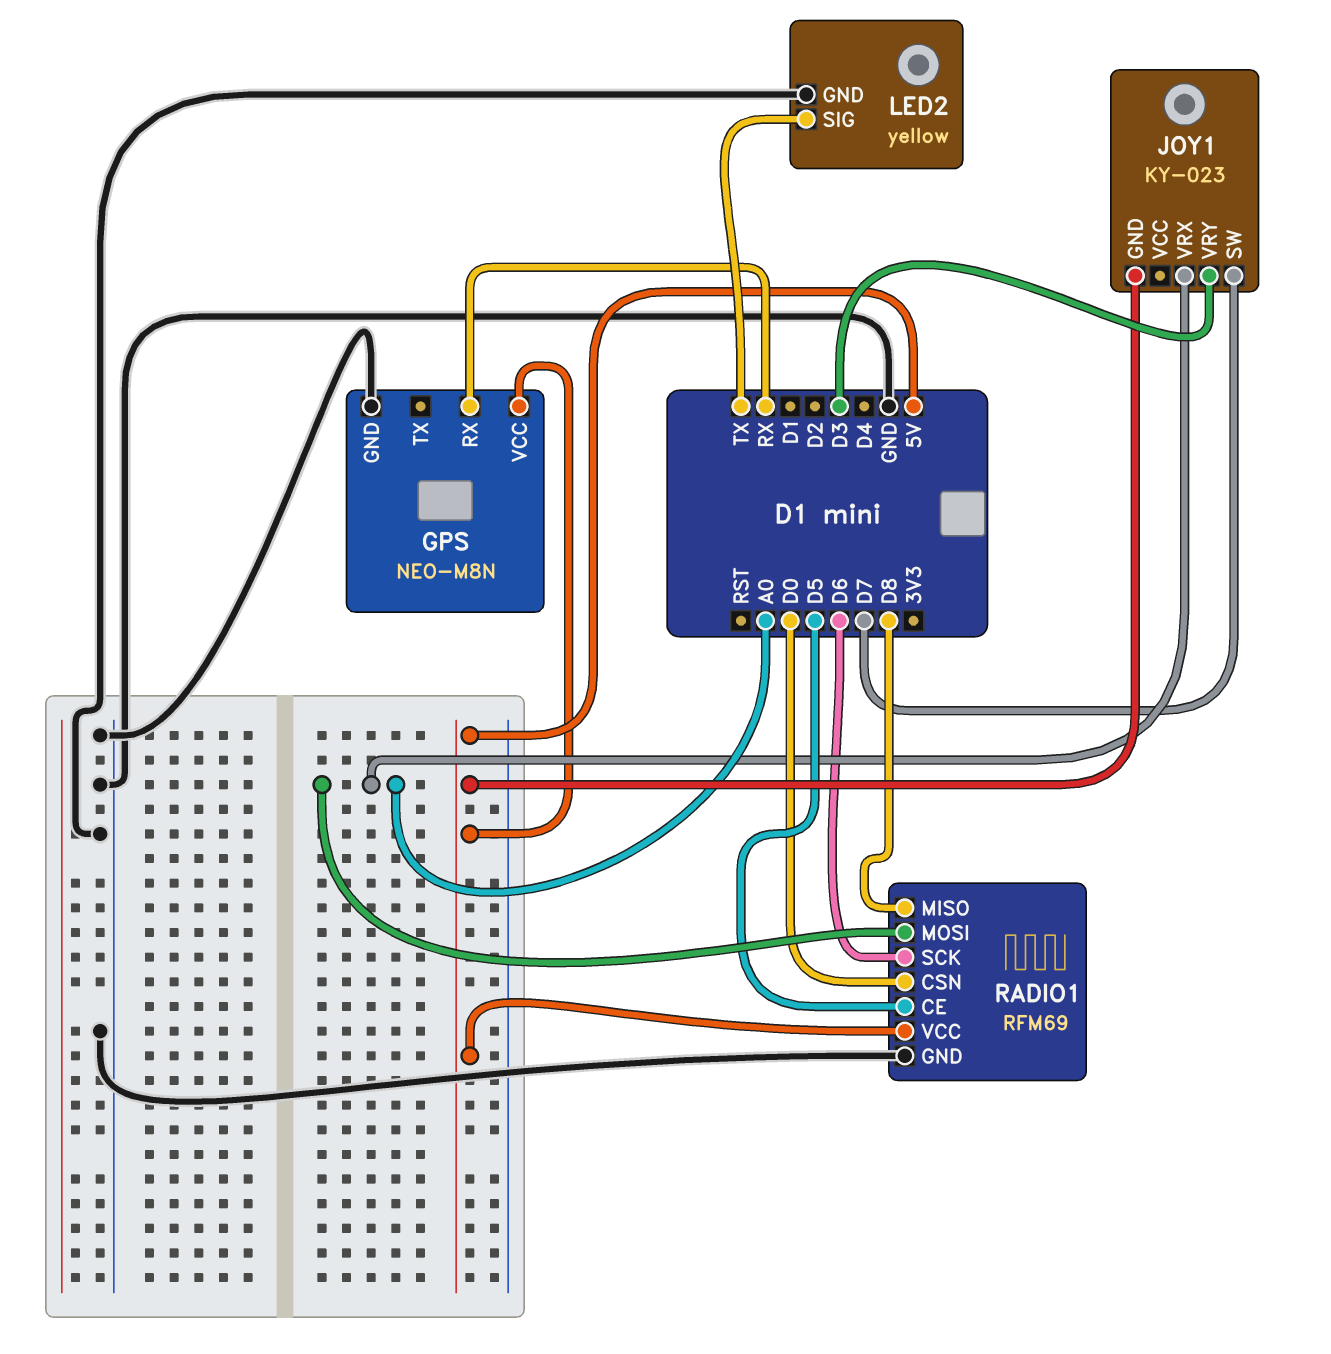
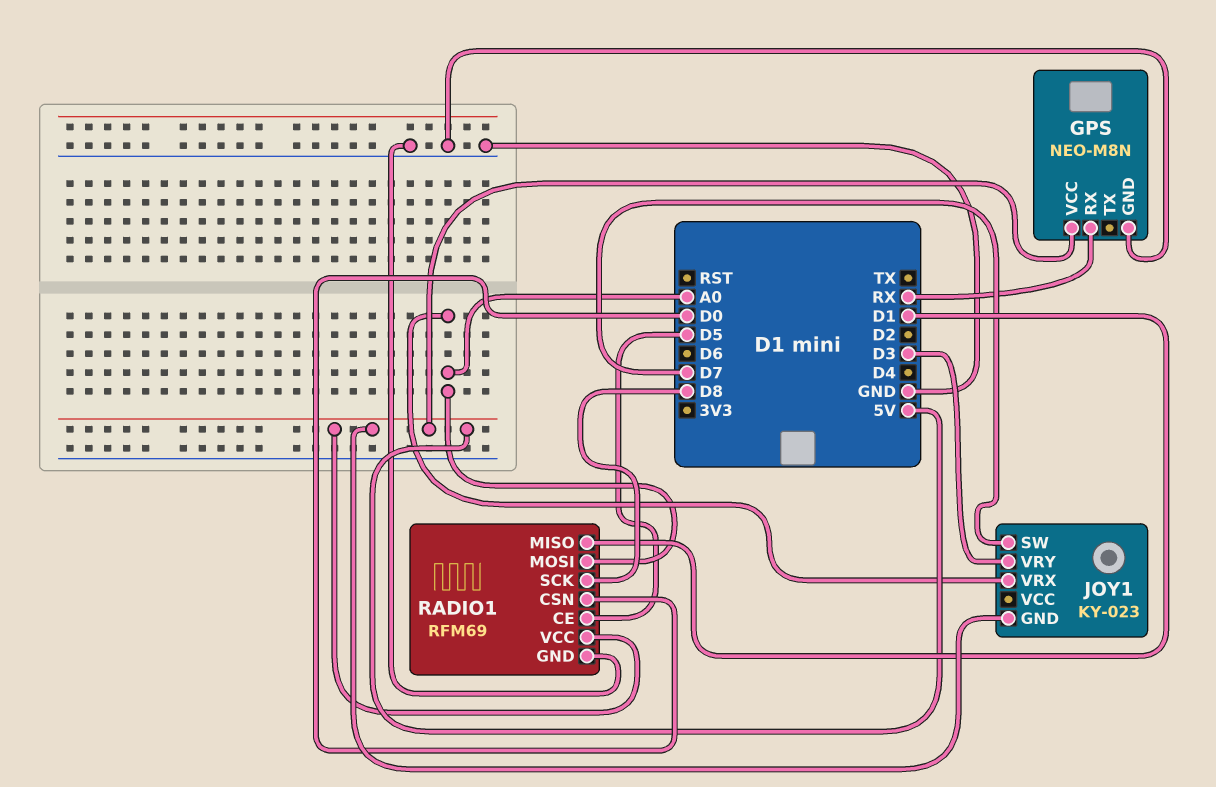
LED2: yellow -> none
LED2 pin GND: GND -> none
LED2 pin SIG: TX -> none
RADIO1 pin MISO: D8 -> D1
RADIO1 pin SCK: D6 -> D8

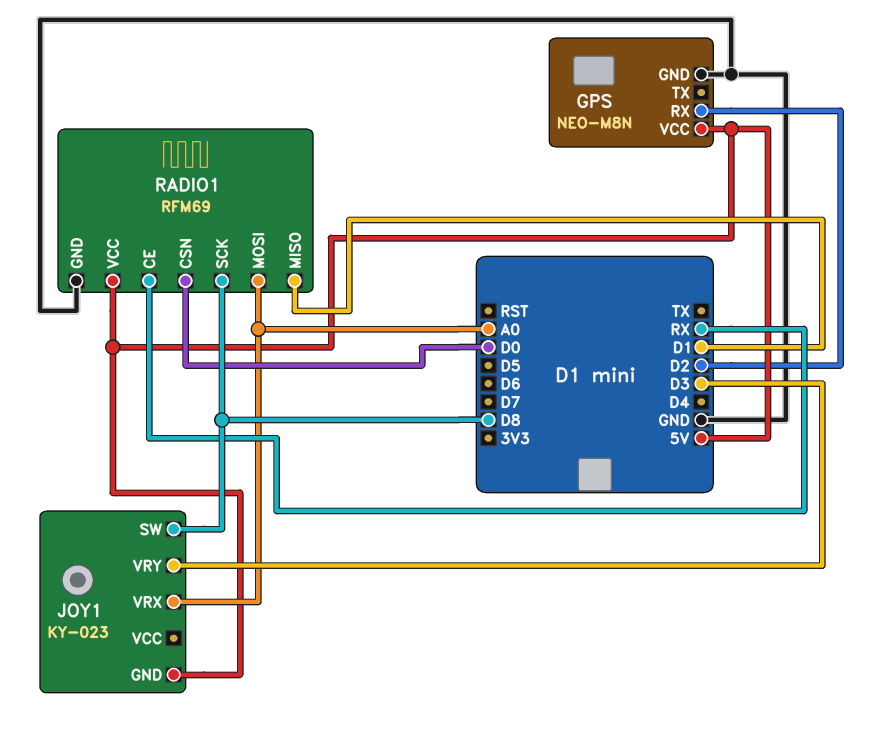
GPS pin RX: RX -> D2
JOY1 pin SW: D7 -> D8
RADIO1 pin CE: D5 -> RX

